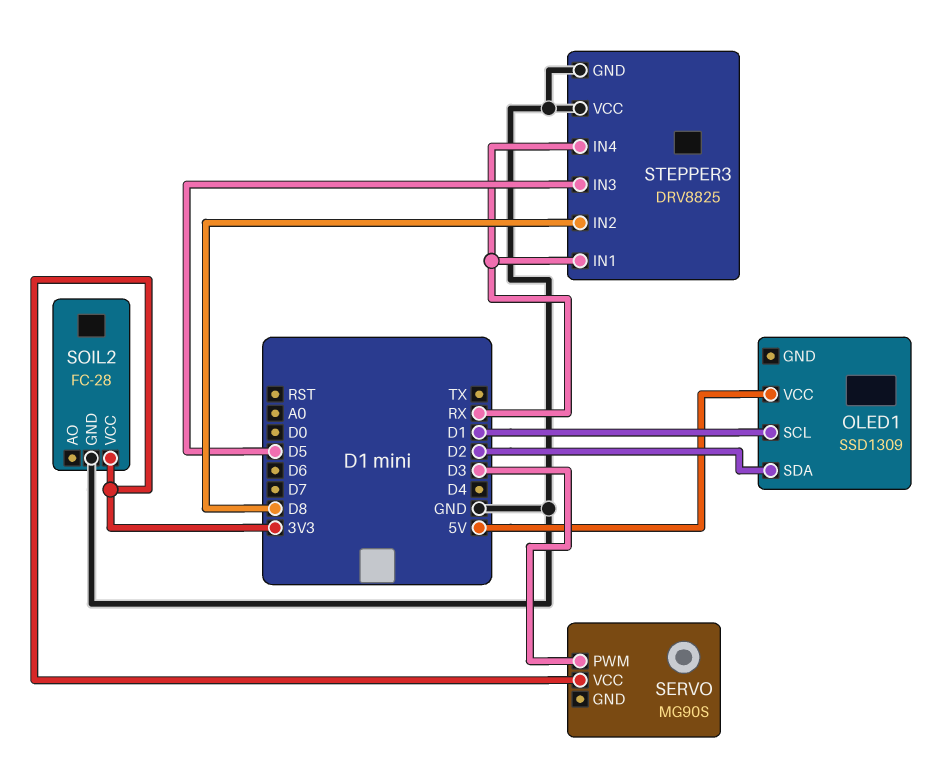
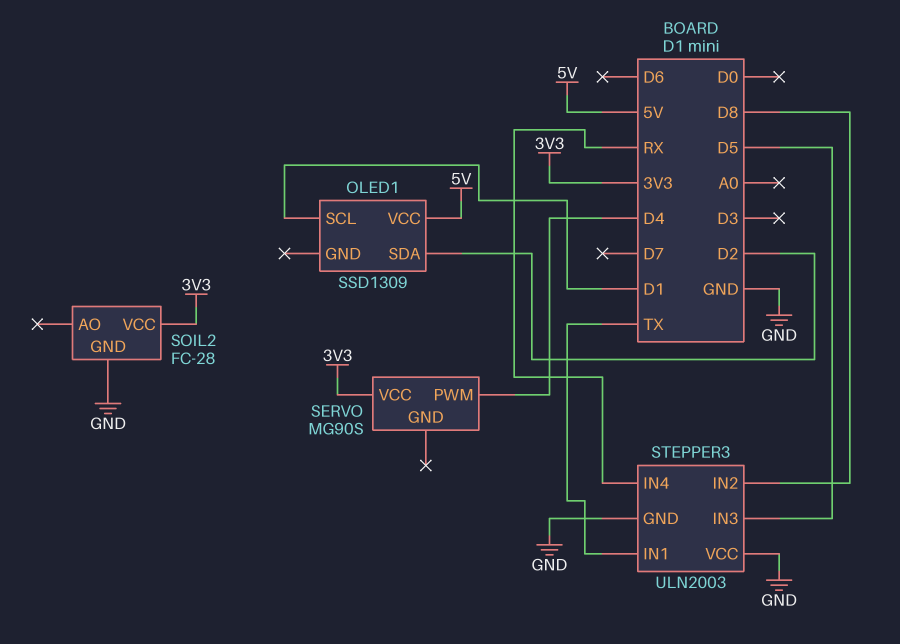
SERVO pin PWM: D3 -> D4
STEPPER3: DRV8825 -> ULN2003
STEPPER3 pin IN1: RX -> TX

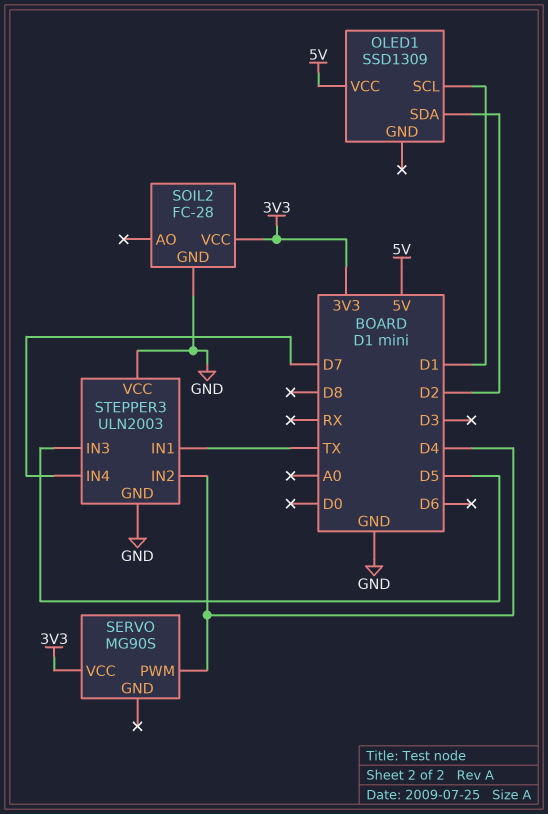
STEPPER3 pin IN2: D8 -> D4
STEPPER3 pin IN4: RX -> D7

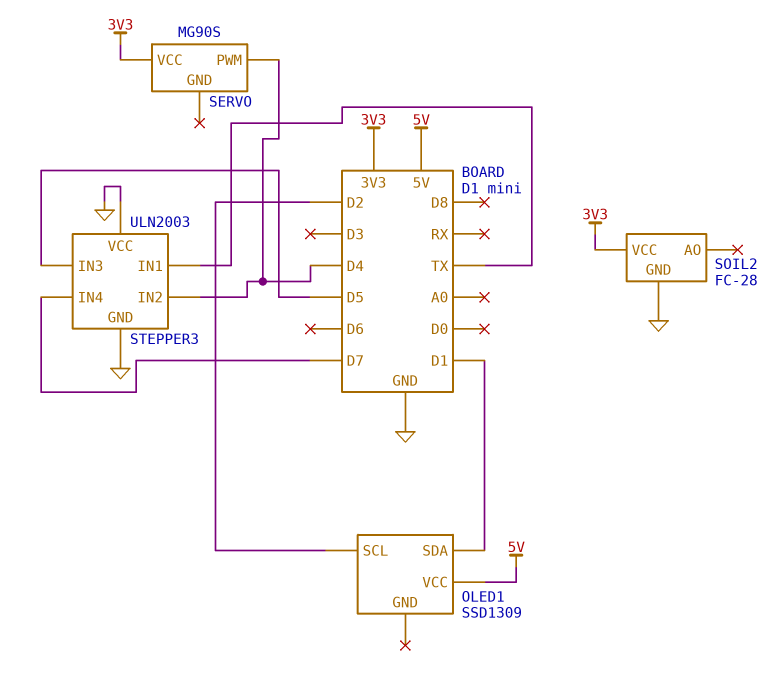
OLED1 pin SCL: D1 -> D2
OLED1 pin SDA: D2 -> D1

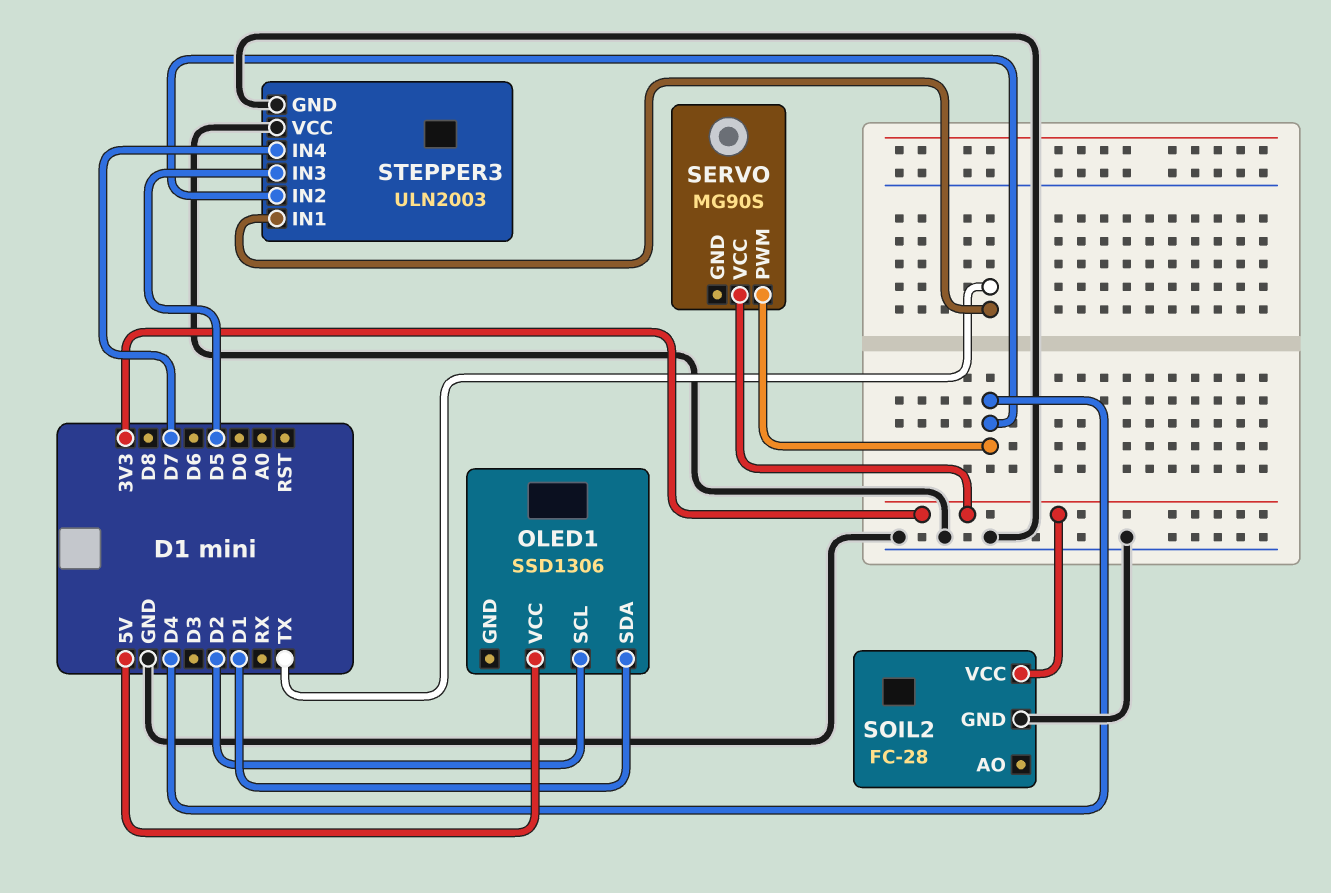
OLED1: SSD1309 -> SSD1306

